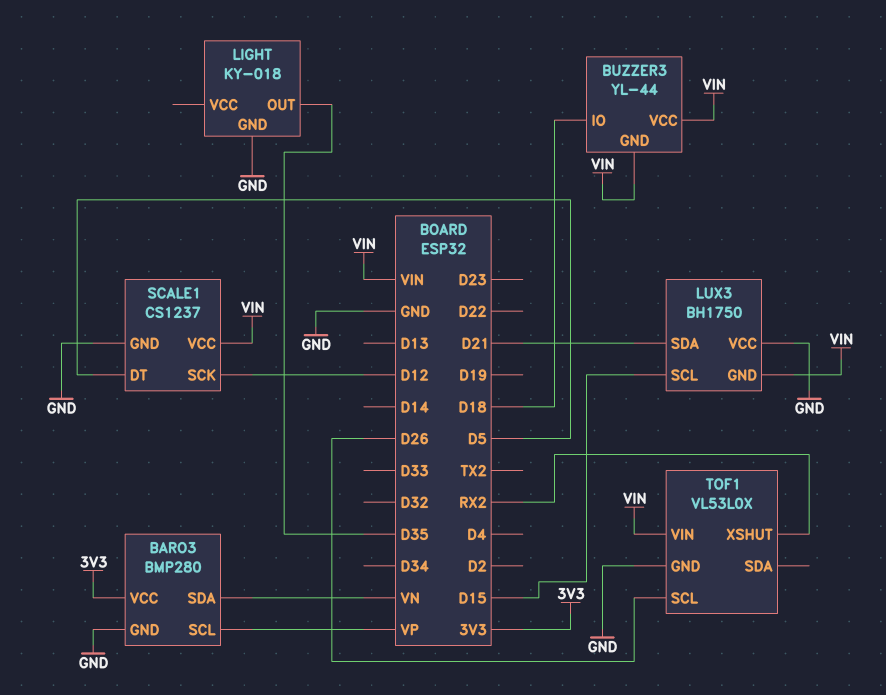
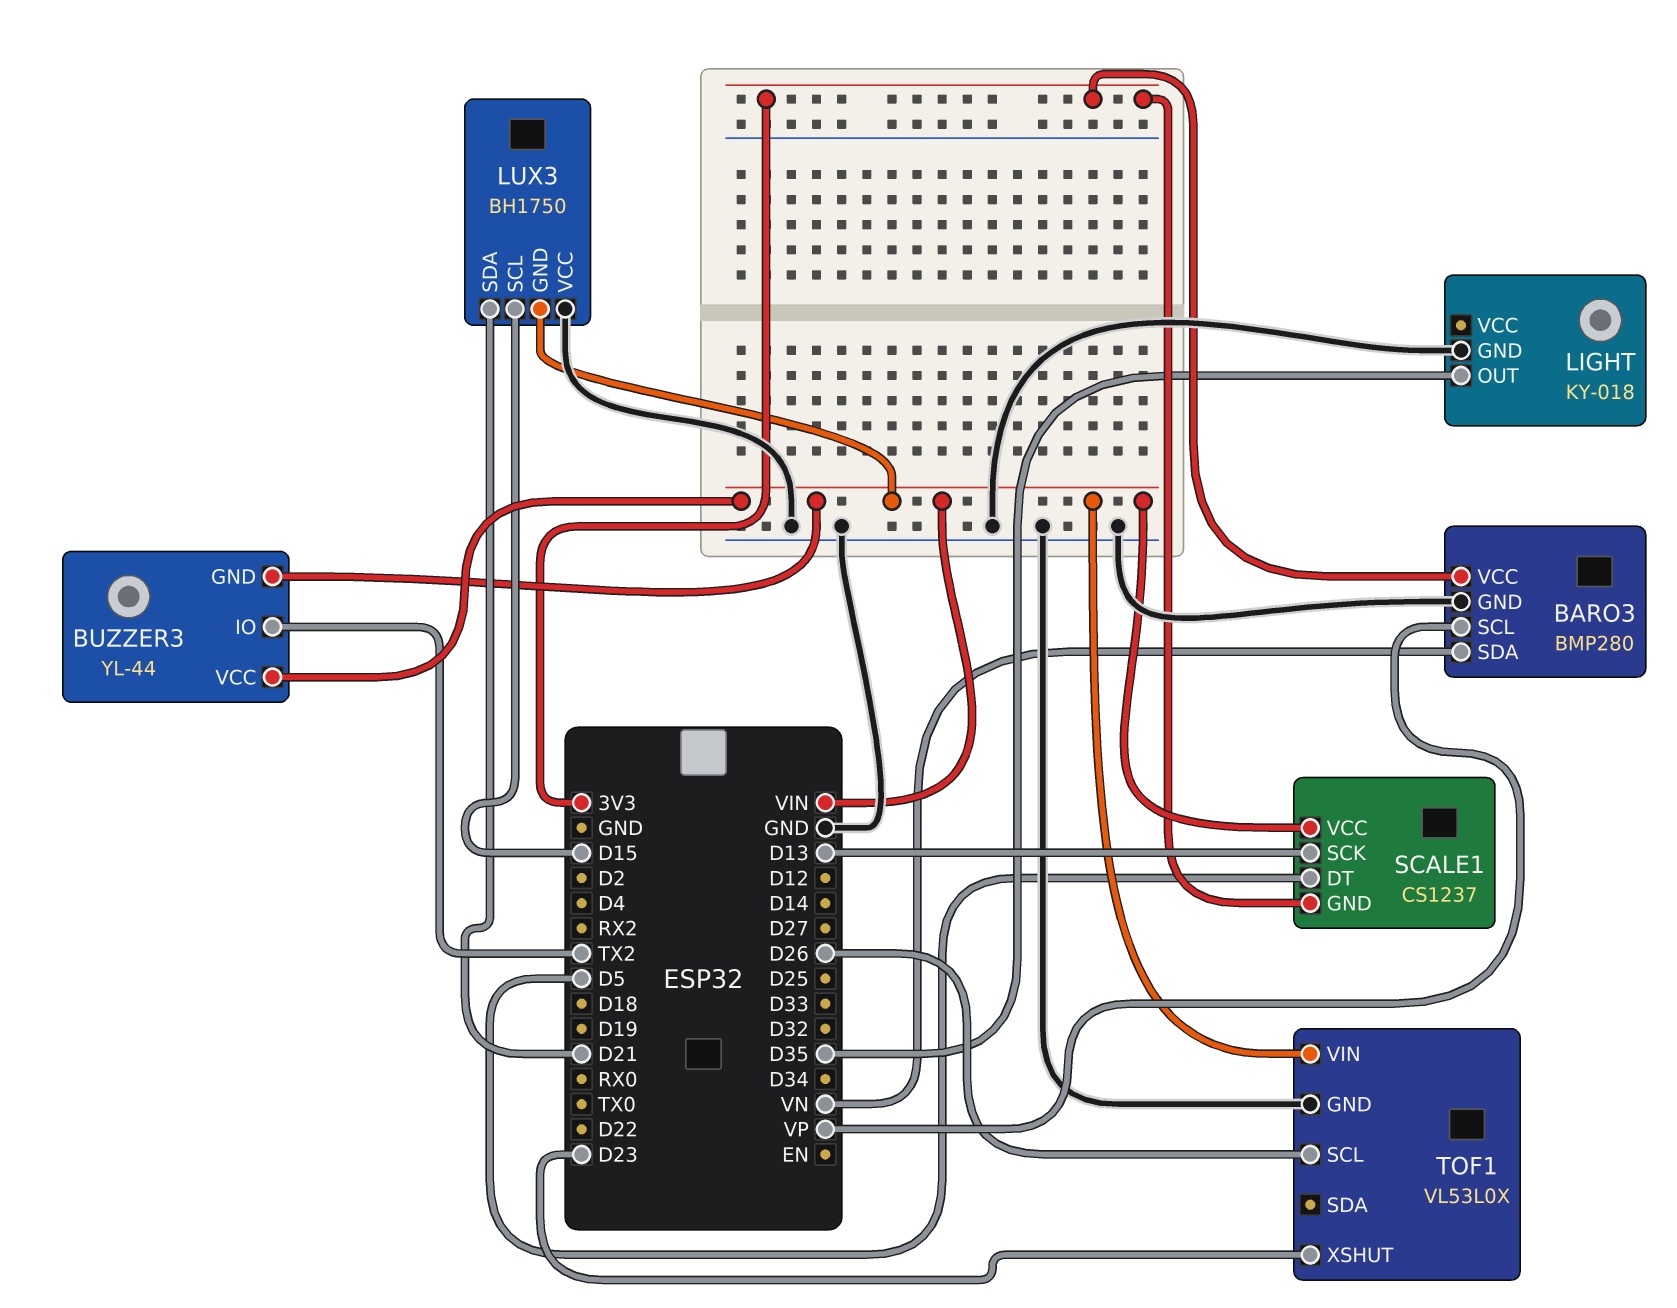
BUZZER3 pin IO: D18 -> TX2
SCALE1 pin GND: GND -> 3V3
SCALE1 pin SCK: D12 -> D13
TOF1 pin XSHUT: RX2 -> D23

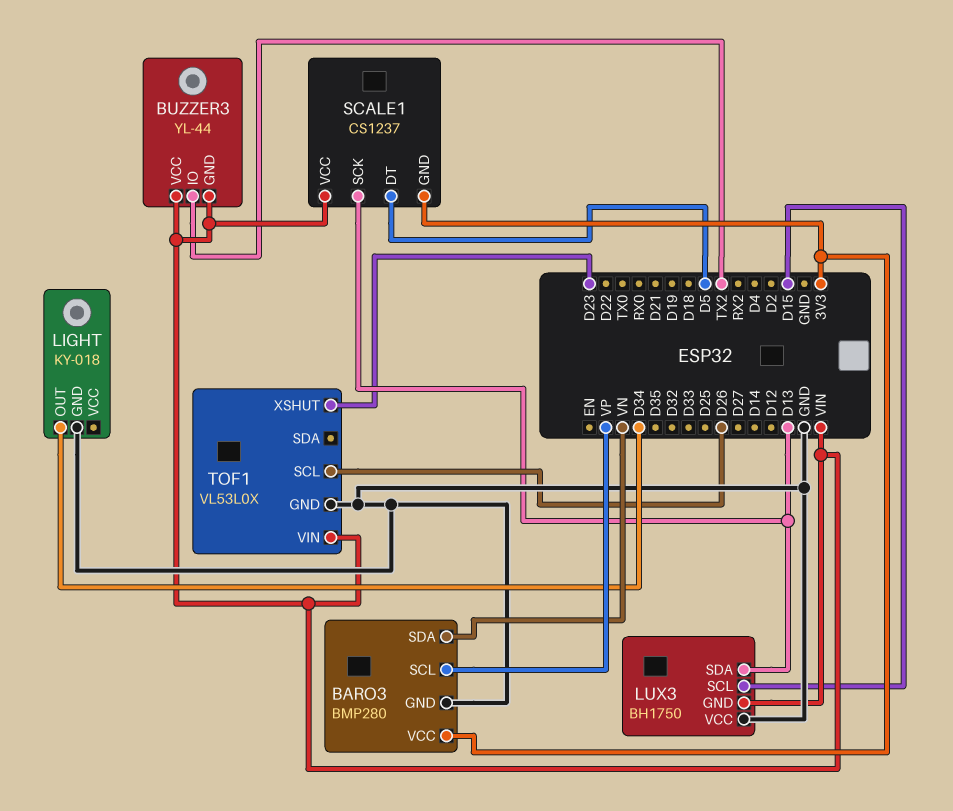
LIGHT pin OUT: D35 -> D34
LUX3 pin SDA: D21 -> D13

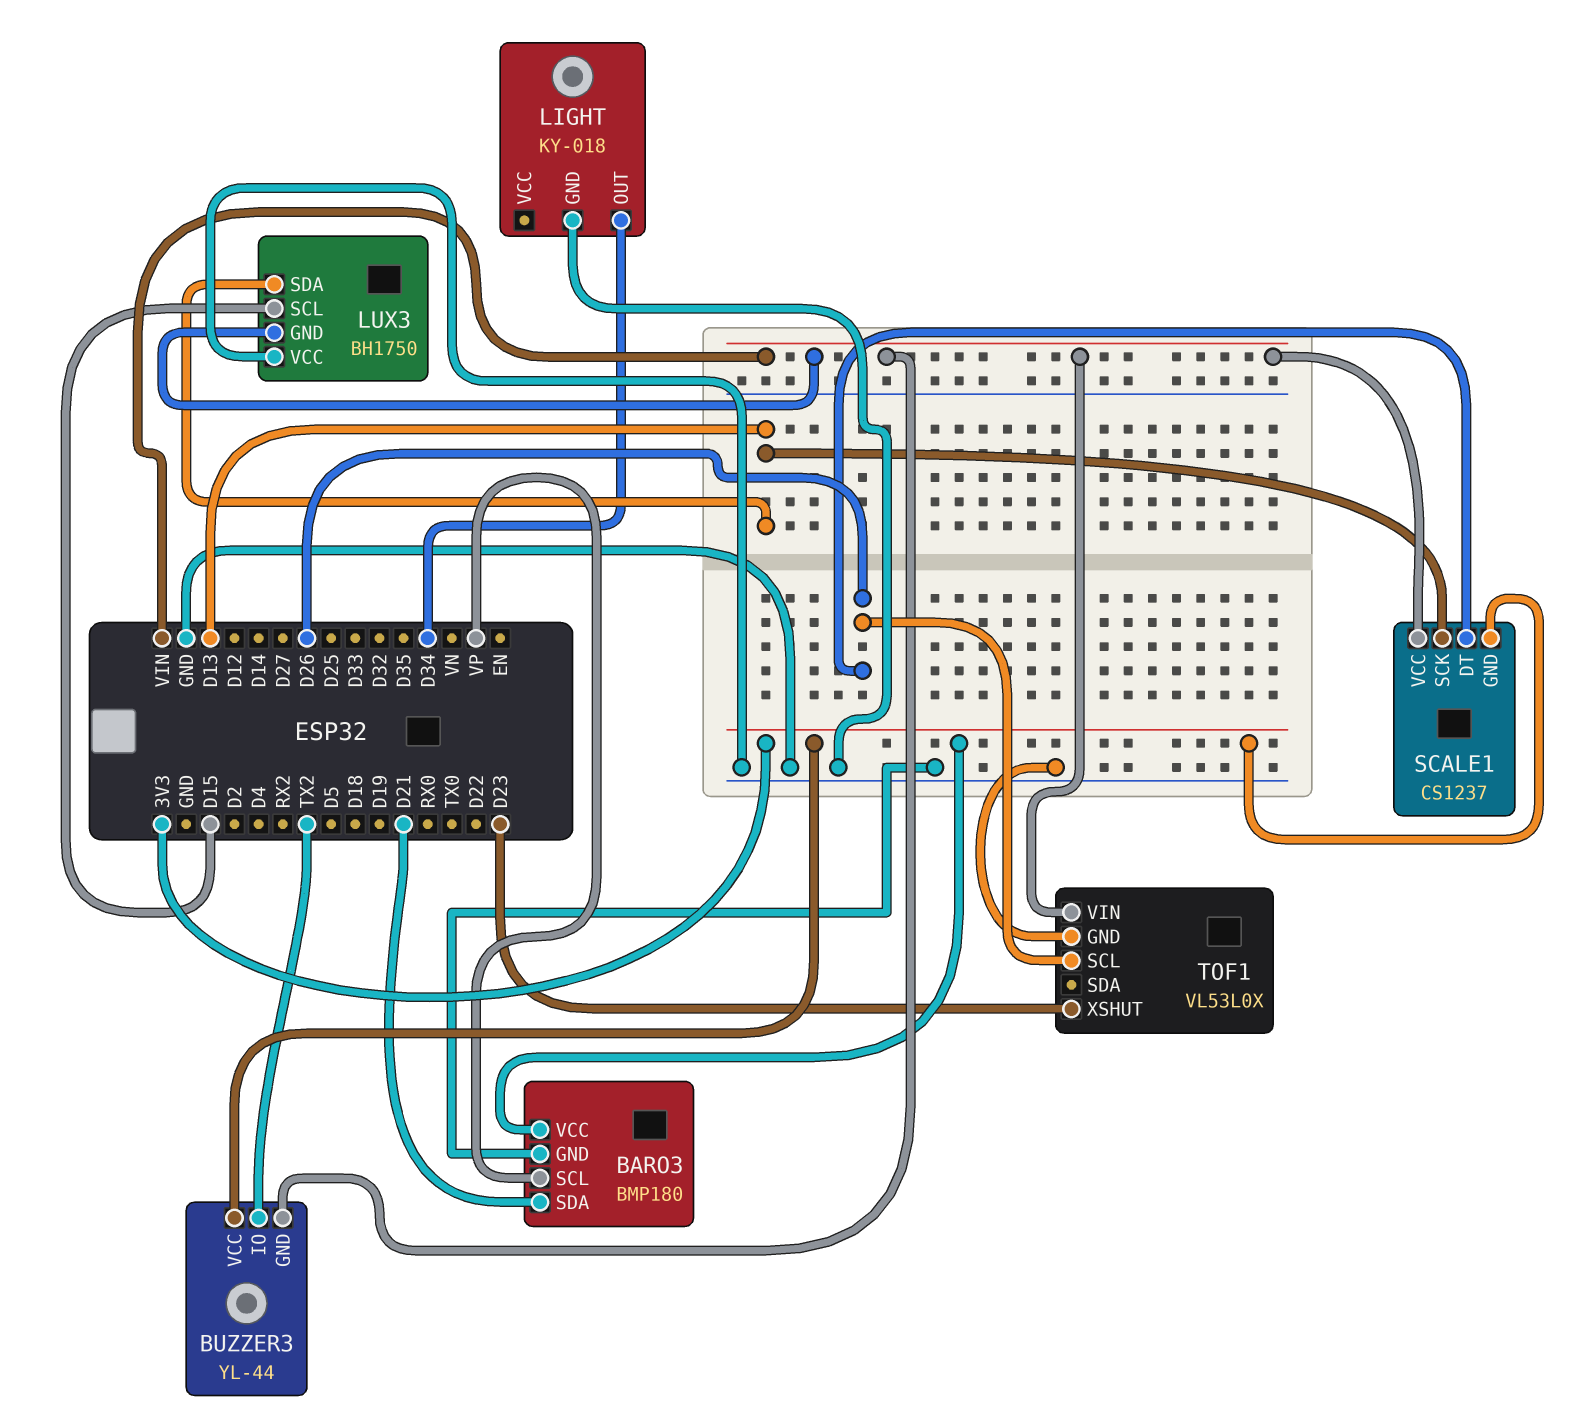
BARO3: BMP280 -> BMP180
BARO3 pin SDA: VN -> D21
BUZZER3 pin VCC: VIN -> 3V3
SCALE1 pin DT: D5 -> D26

